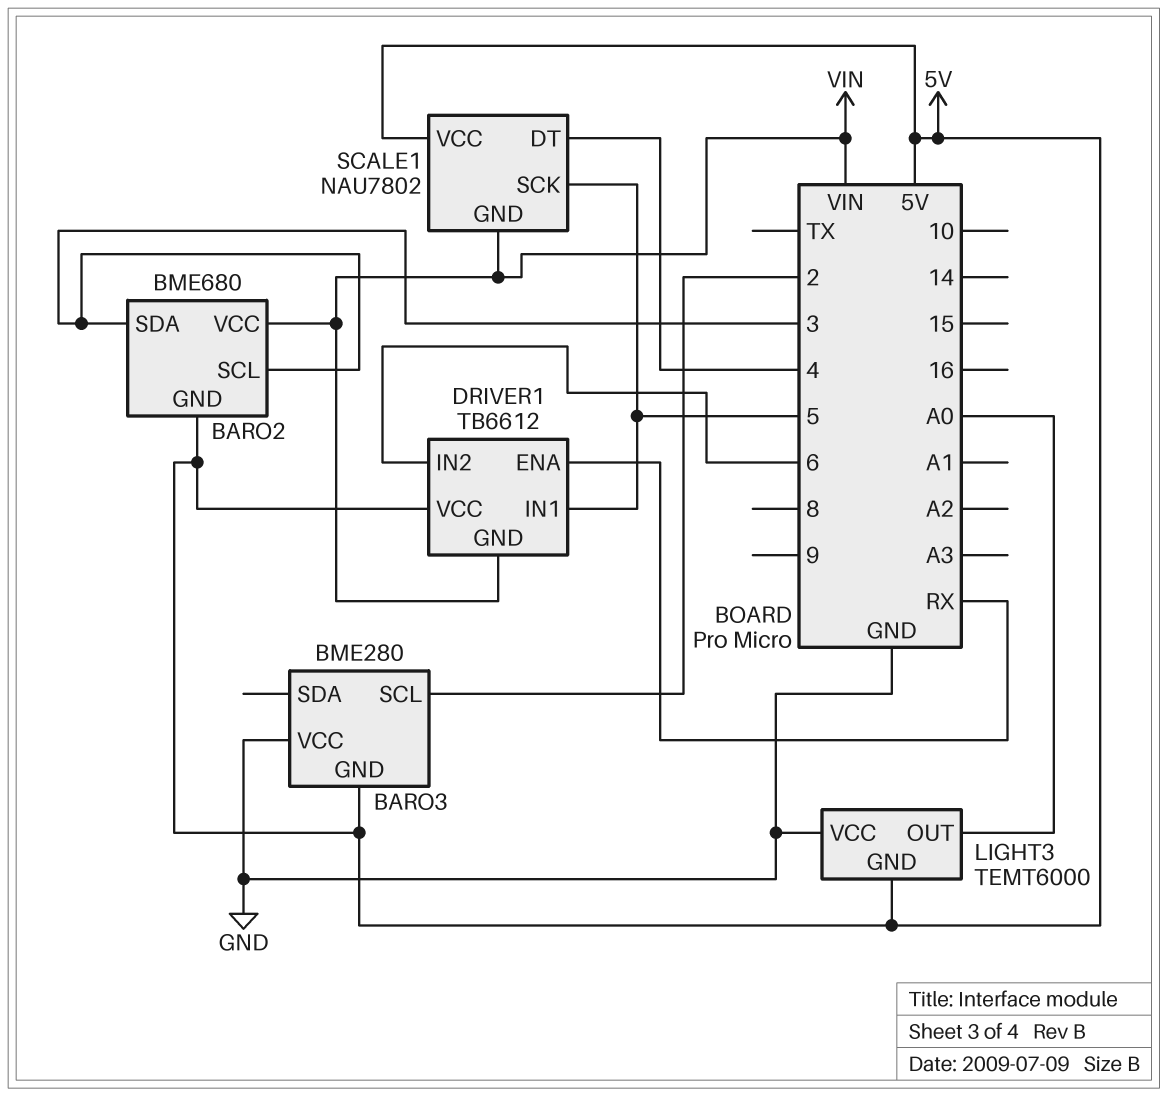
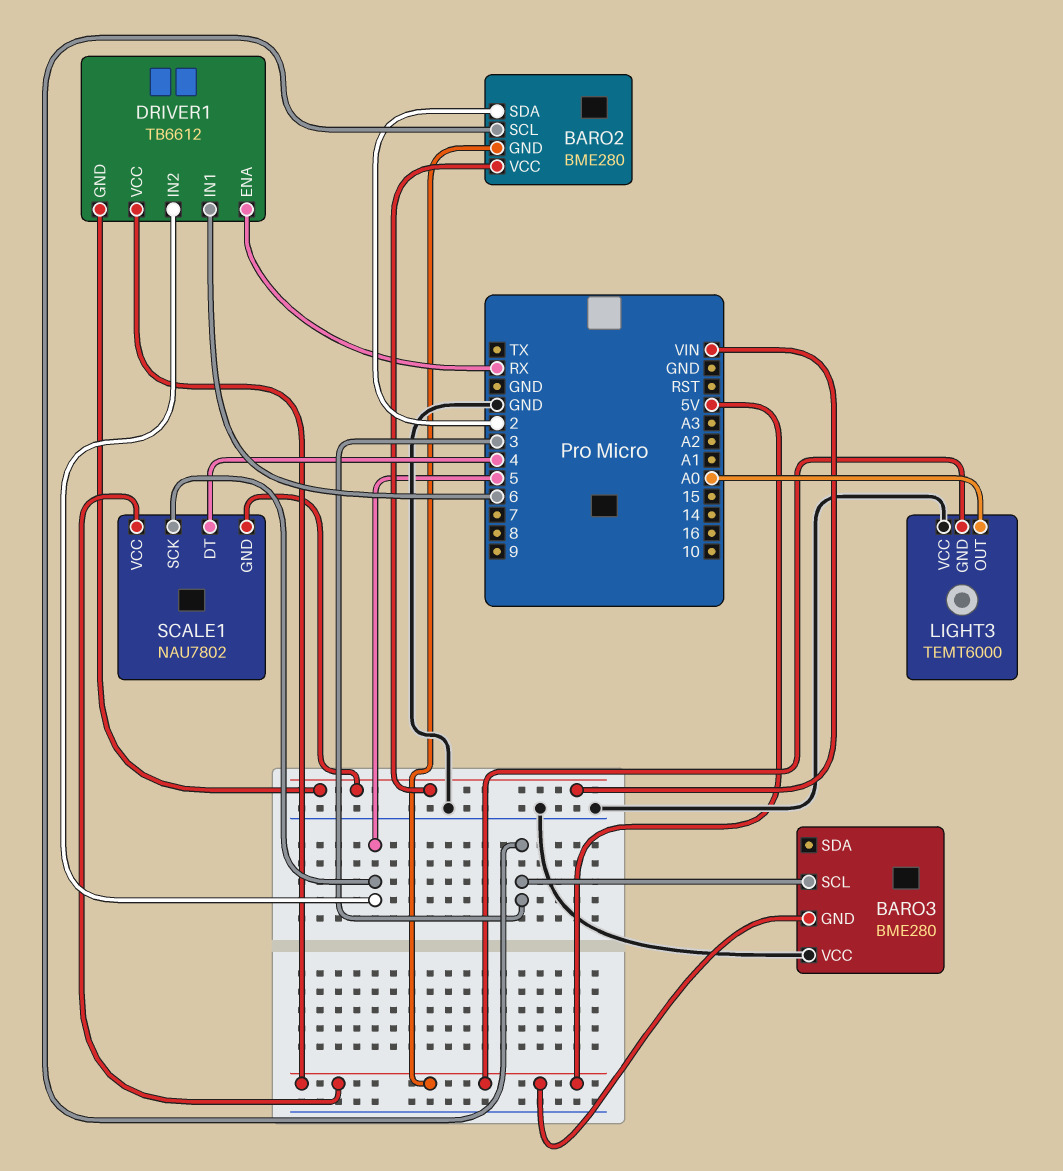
BARO2: BME680 -> BME280
BARO2 pin SDA: 3 -> 2
BARO3 pin SCL: 2 -> 3
DRIVER1 pin IN1: 5 -> 6
DRIVER1 pin IN2: 6 -> 5

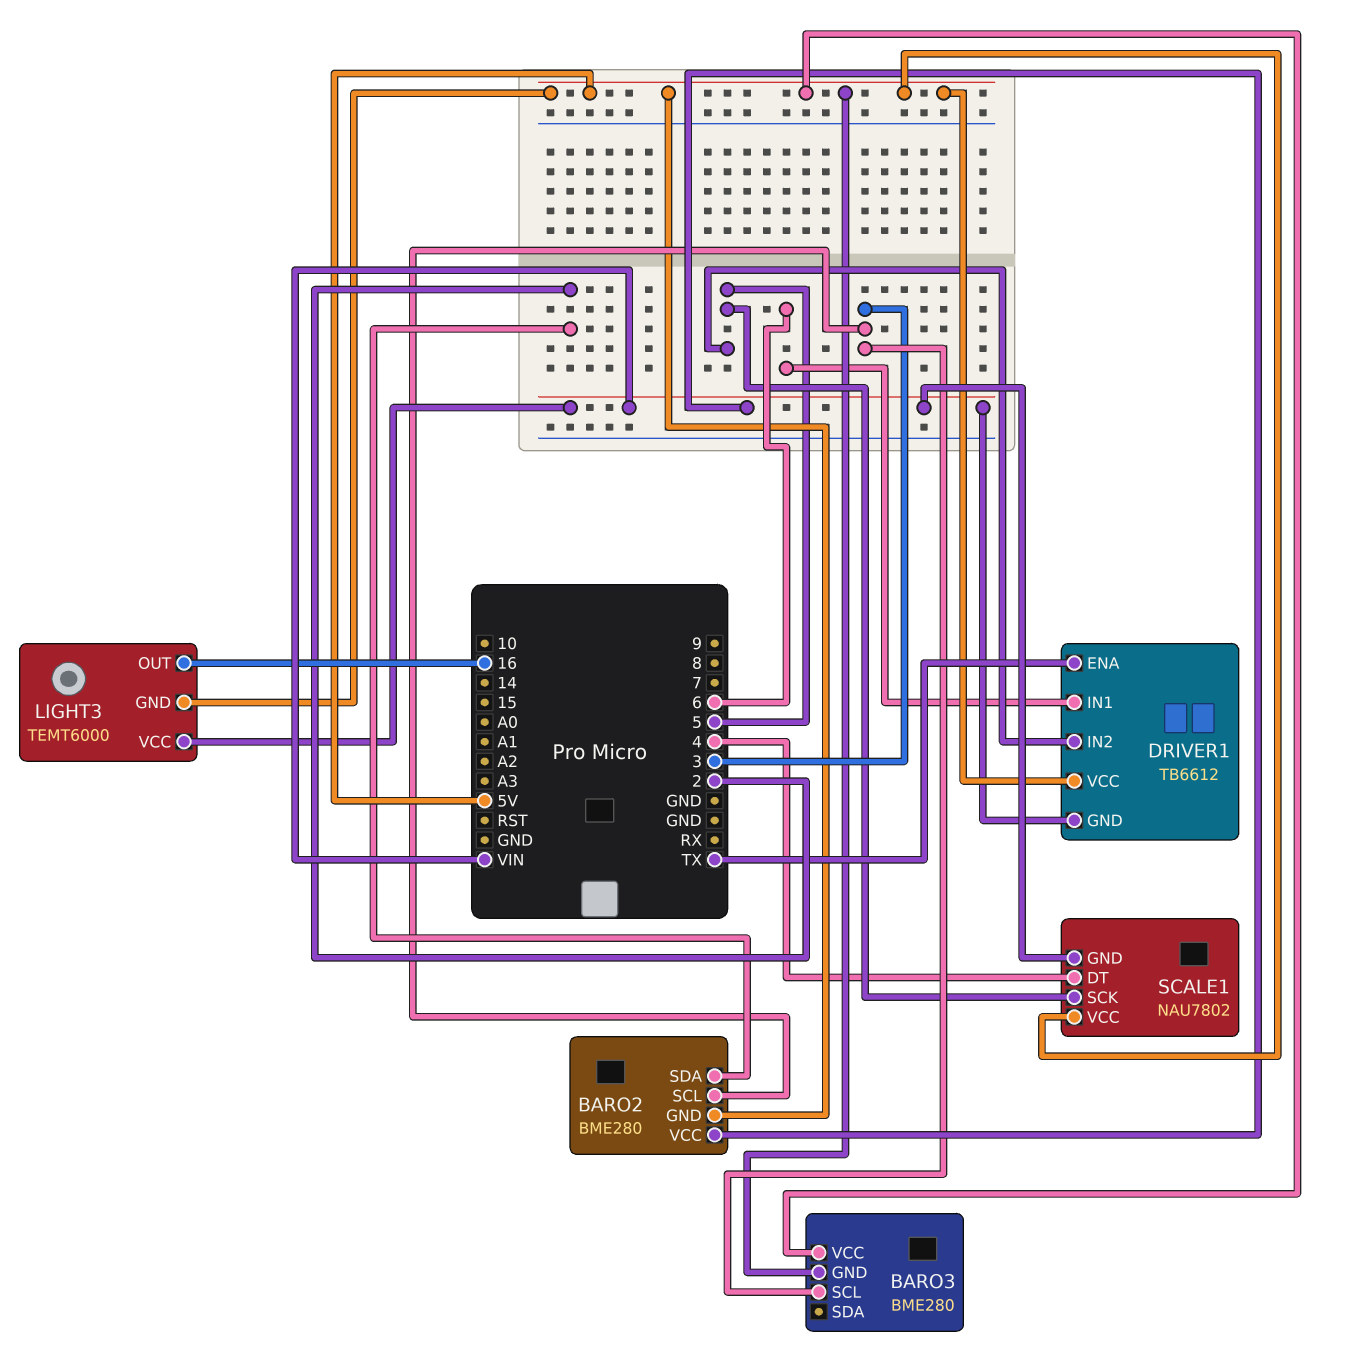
BARO3 pin VCC: GND -> 5V
DRIVER1 pin ENA: RX -> TX
LIGHT3 pin OUT: A0 -> 16
LIGHT3 pin VCC: GND -> VIN

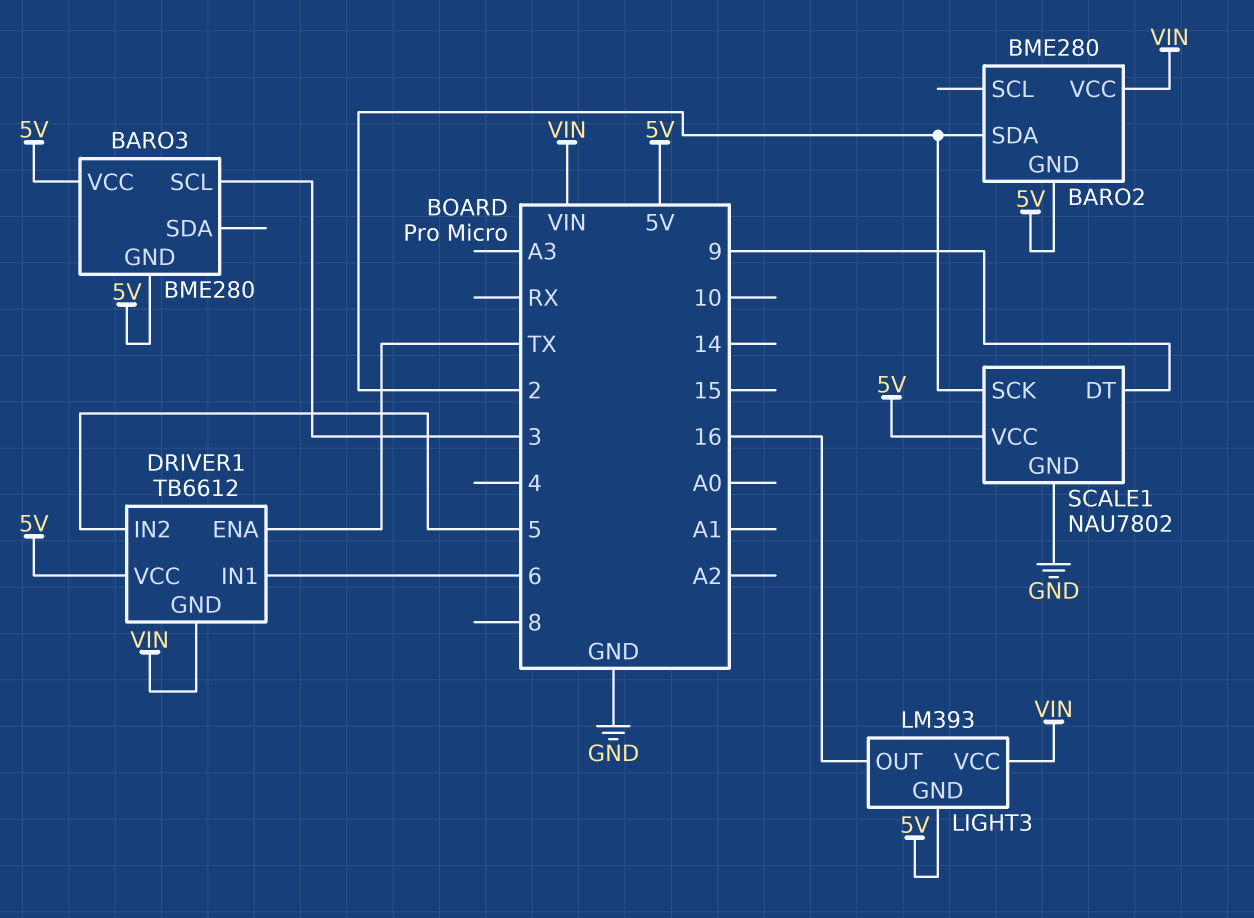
BARO2 pin SCL: 3 -> none
LIGHT3: TEMT6000 -> LM393
SCALE1 pin DT: 4 -> 9
SCALE1 pin GND: VIN -> GND
SCALE1 pin SCK: 5 -> 2

